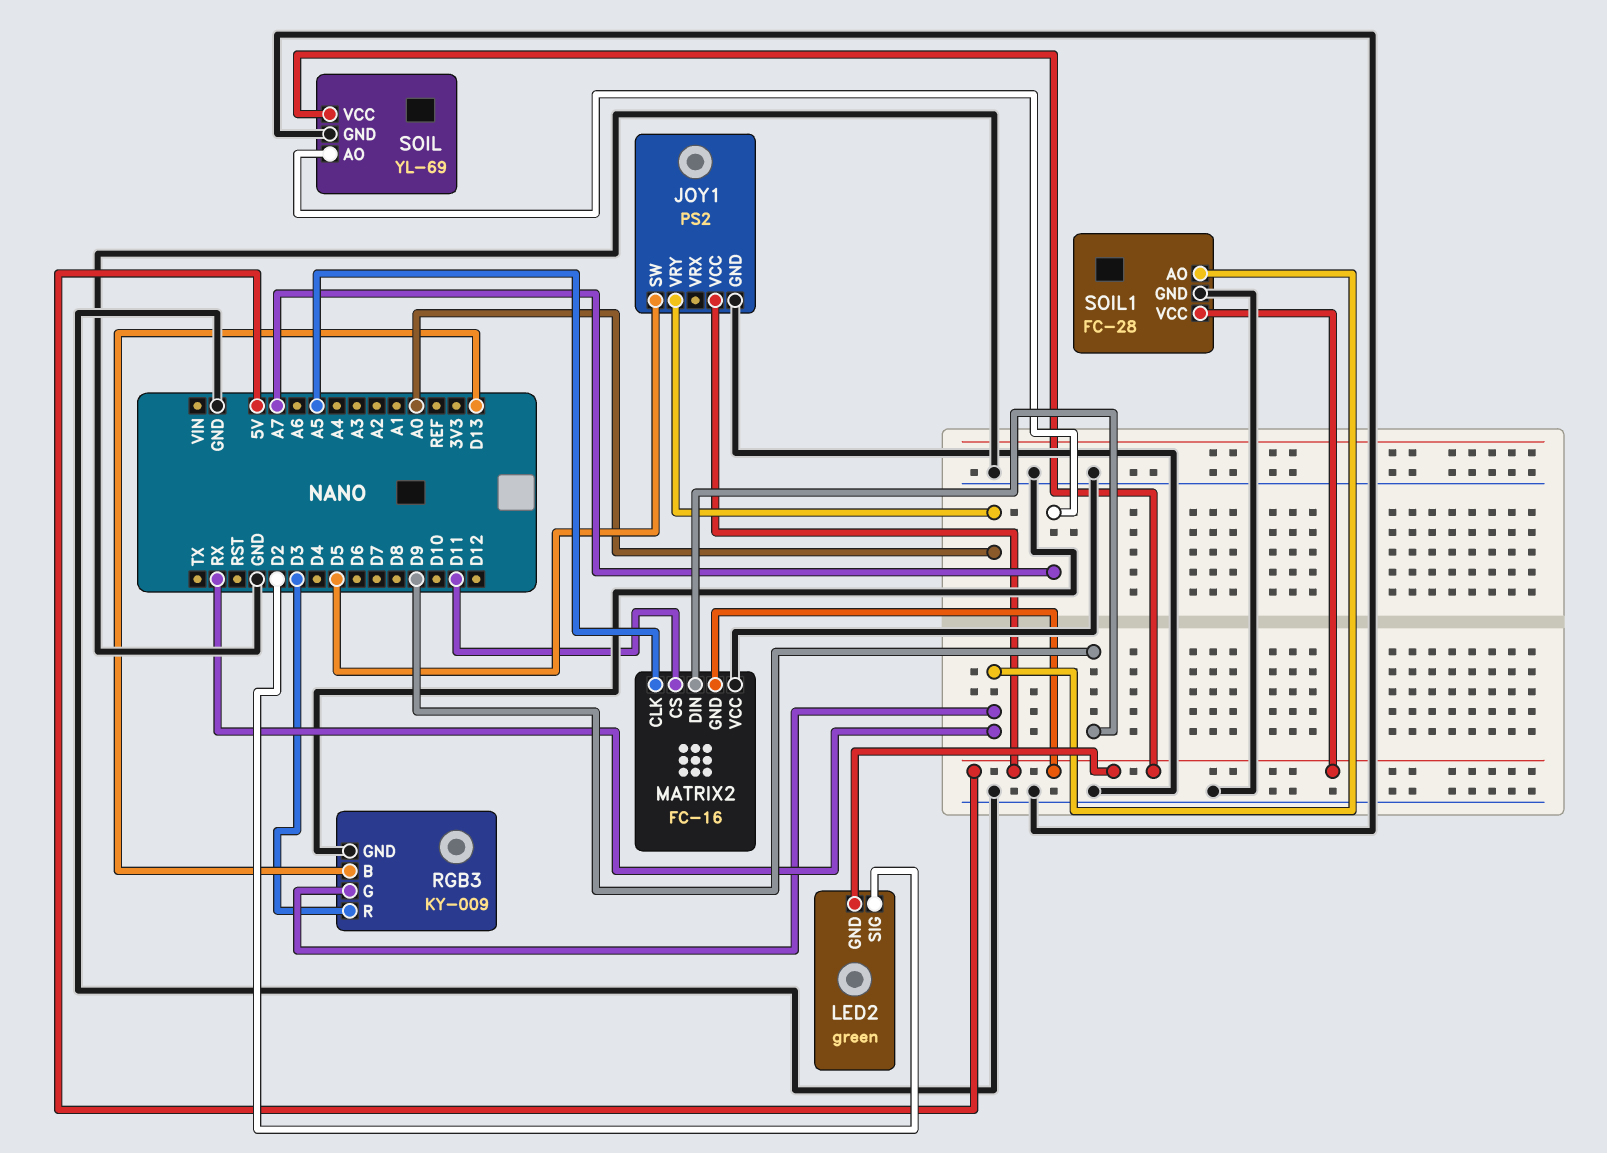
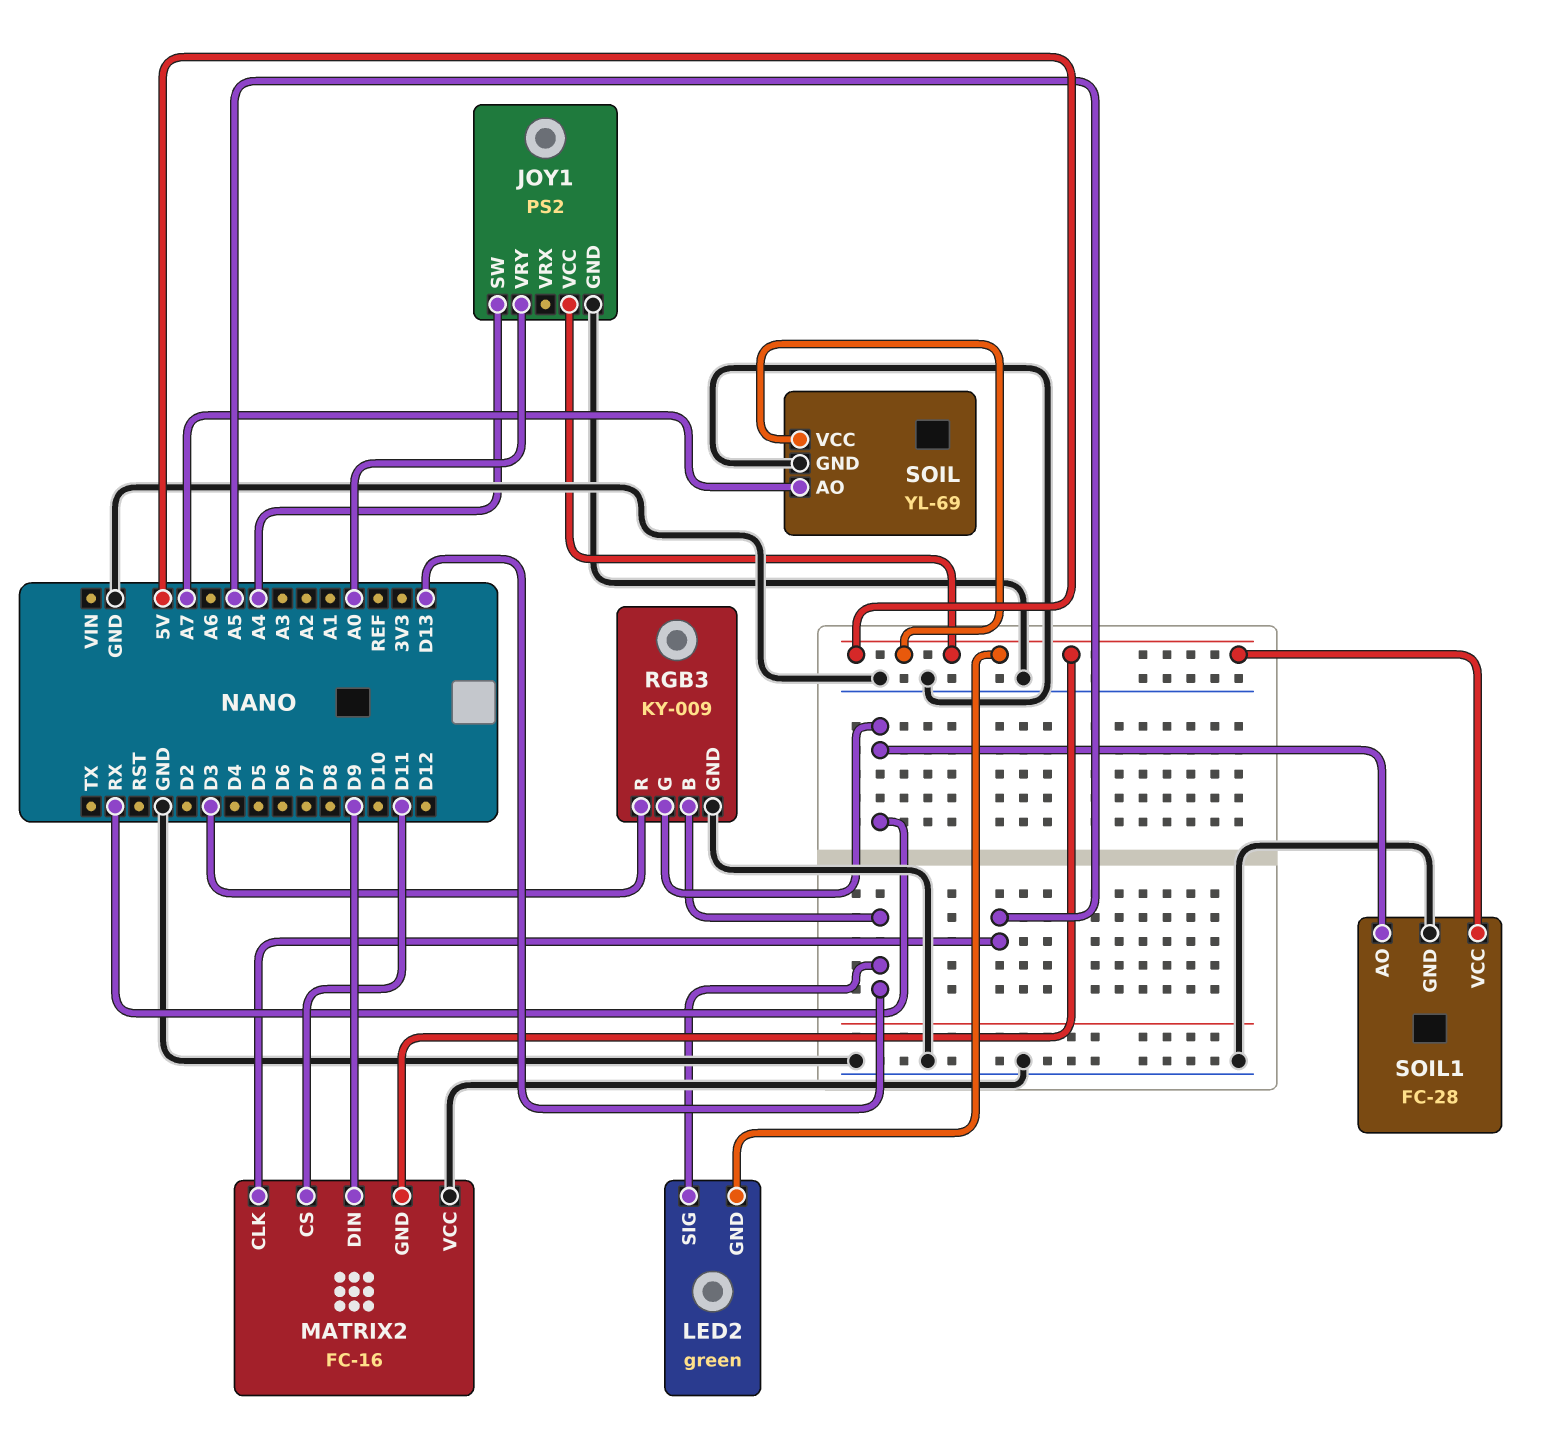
JOY1 pin SW: D5 -> A4
LED2 pin SIG: D2 -> D13

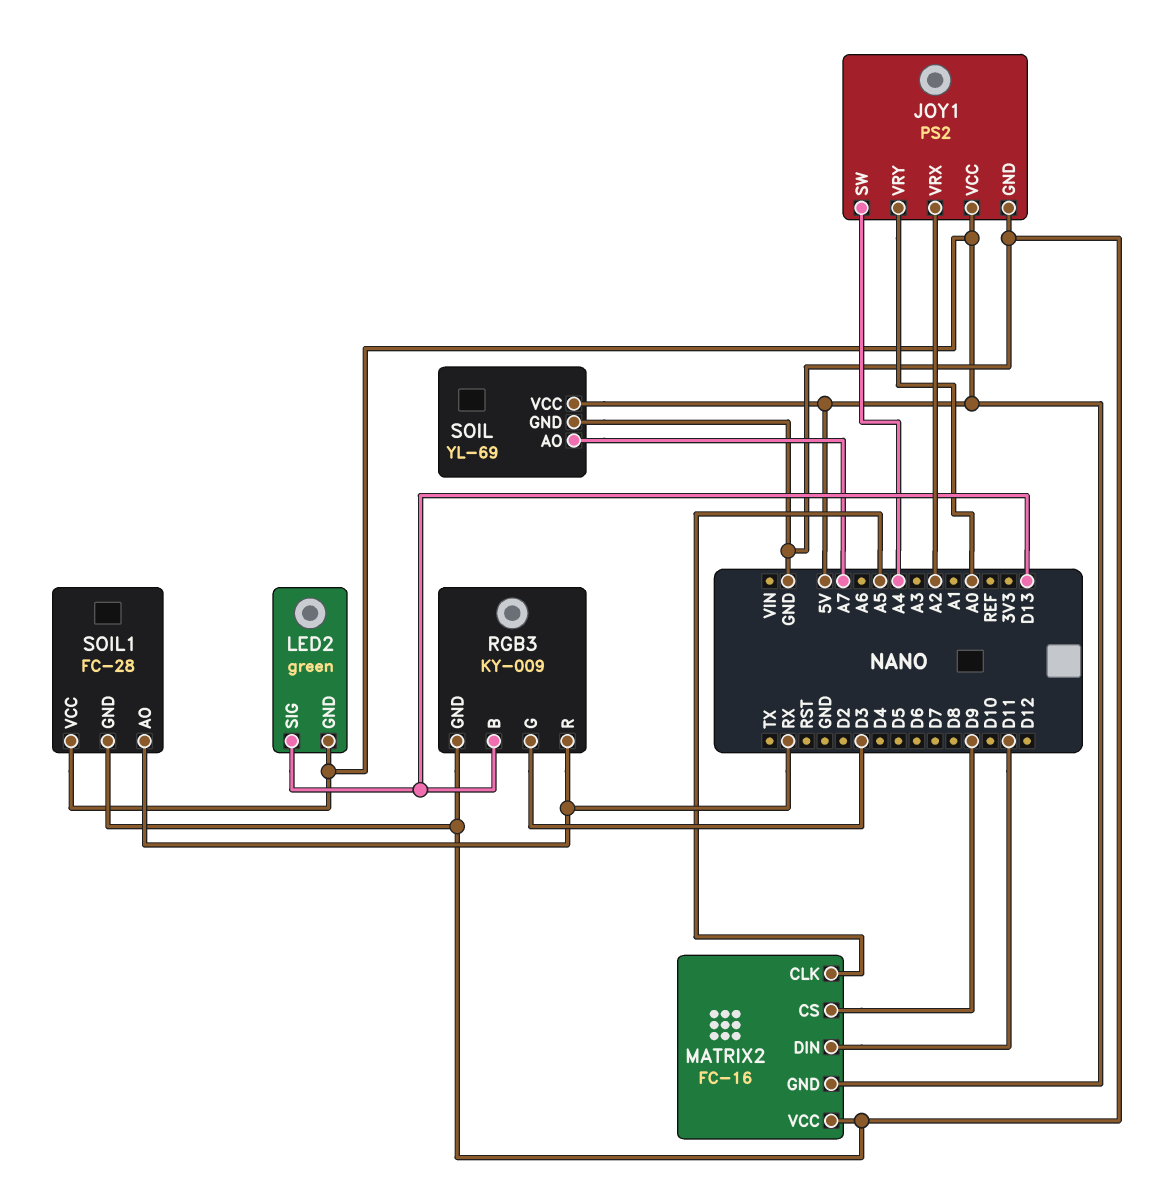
JOY1 pin VRX: none -> A2
MATRIX2 pin CS: D11 -> D9
MATRIX2 pin DIN: D9 -> D11
RGB3 pin G: RX -> D3
RGB3 pin R: D3 -> RX

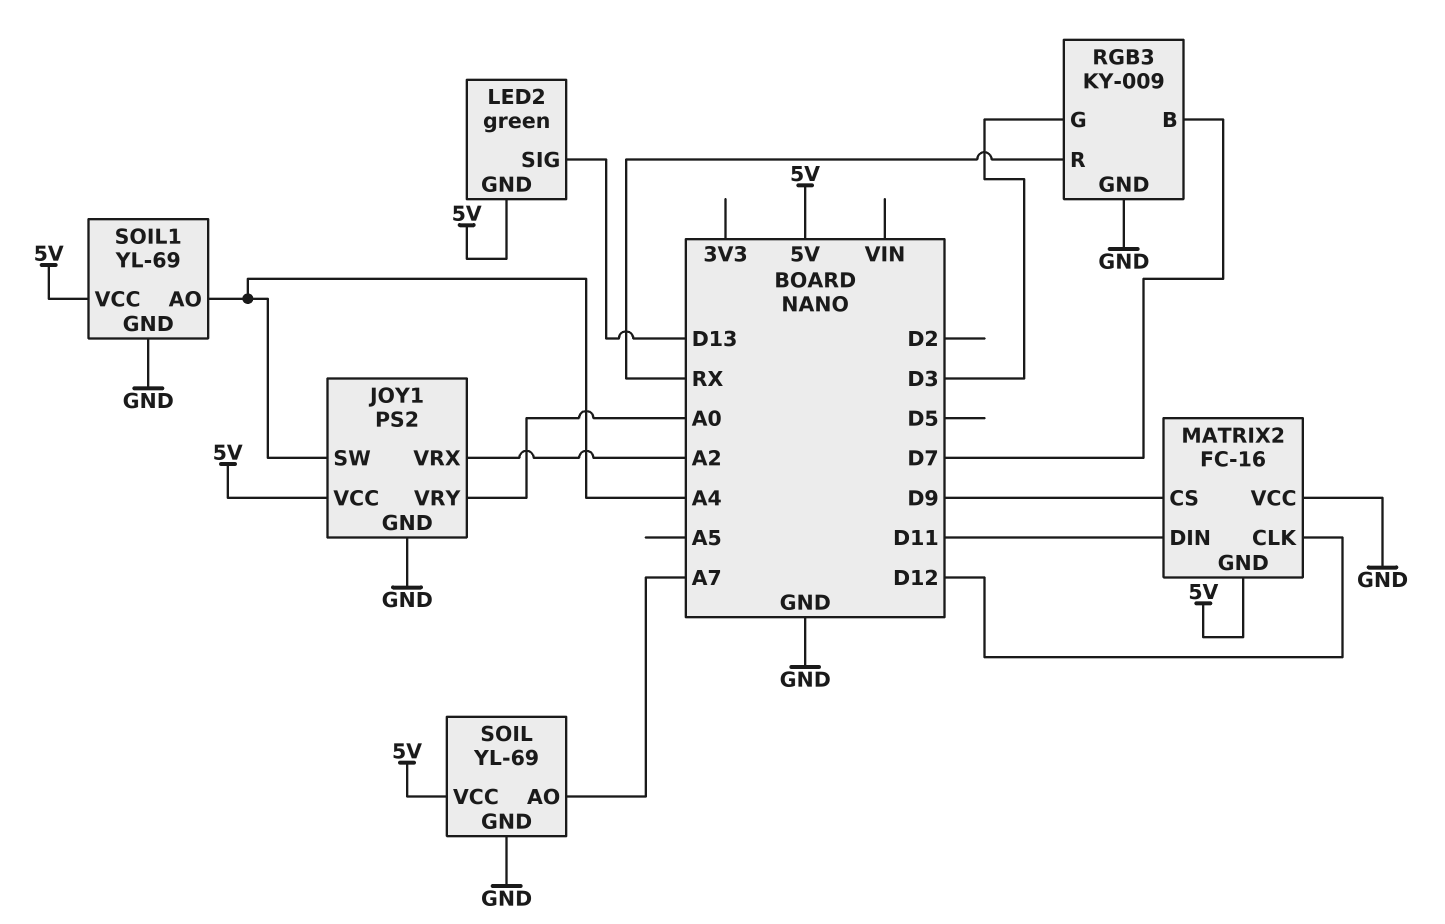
MATRIX2 pin CLK: A5 -> D12
RGB3 pin B: D13 -> D7
SOIL1: FC-28 -> YL-69
SOIL1 pin AO: RX -> A4

